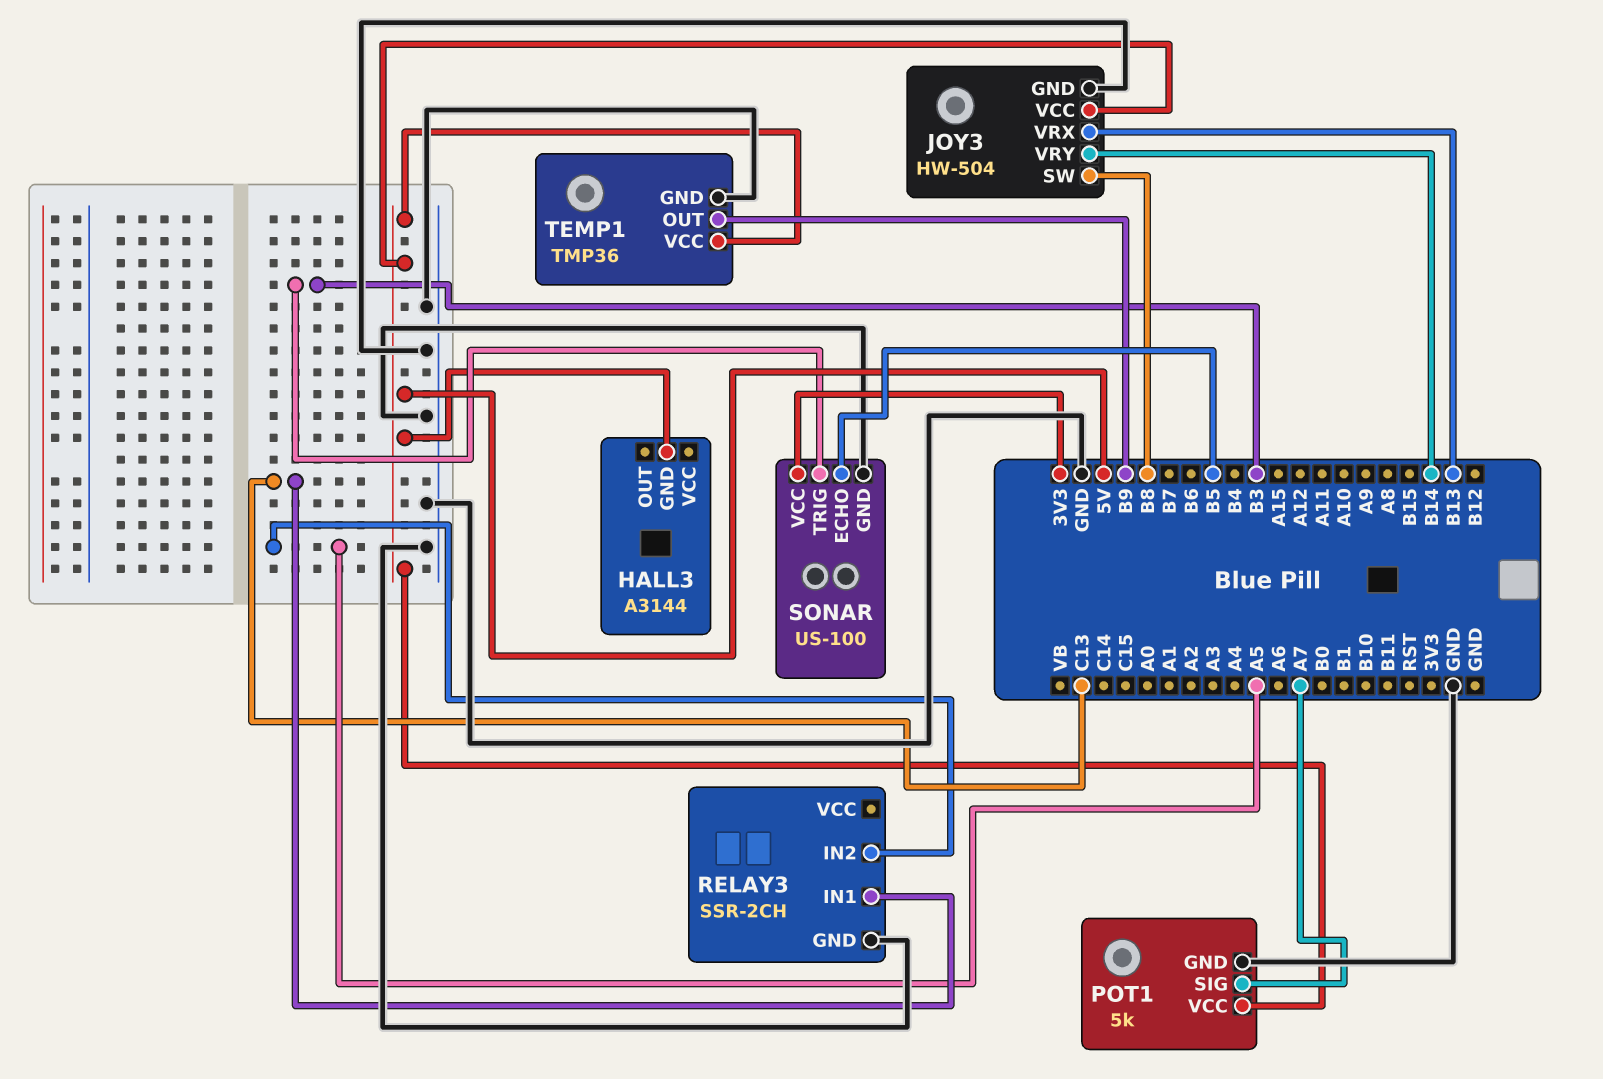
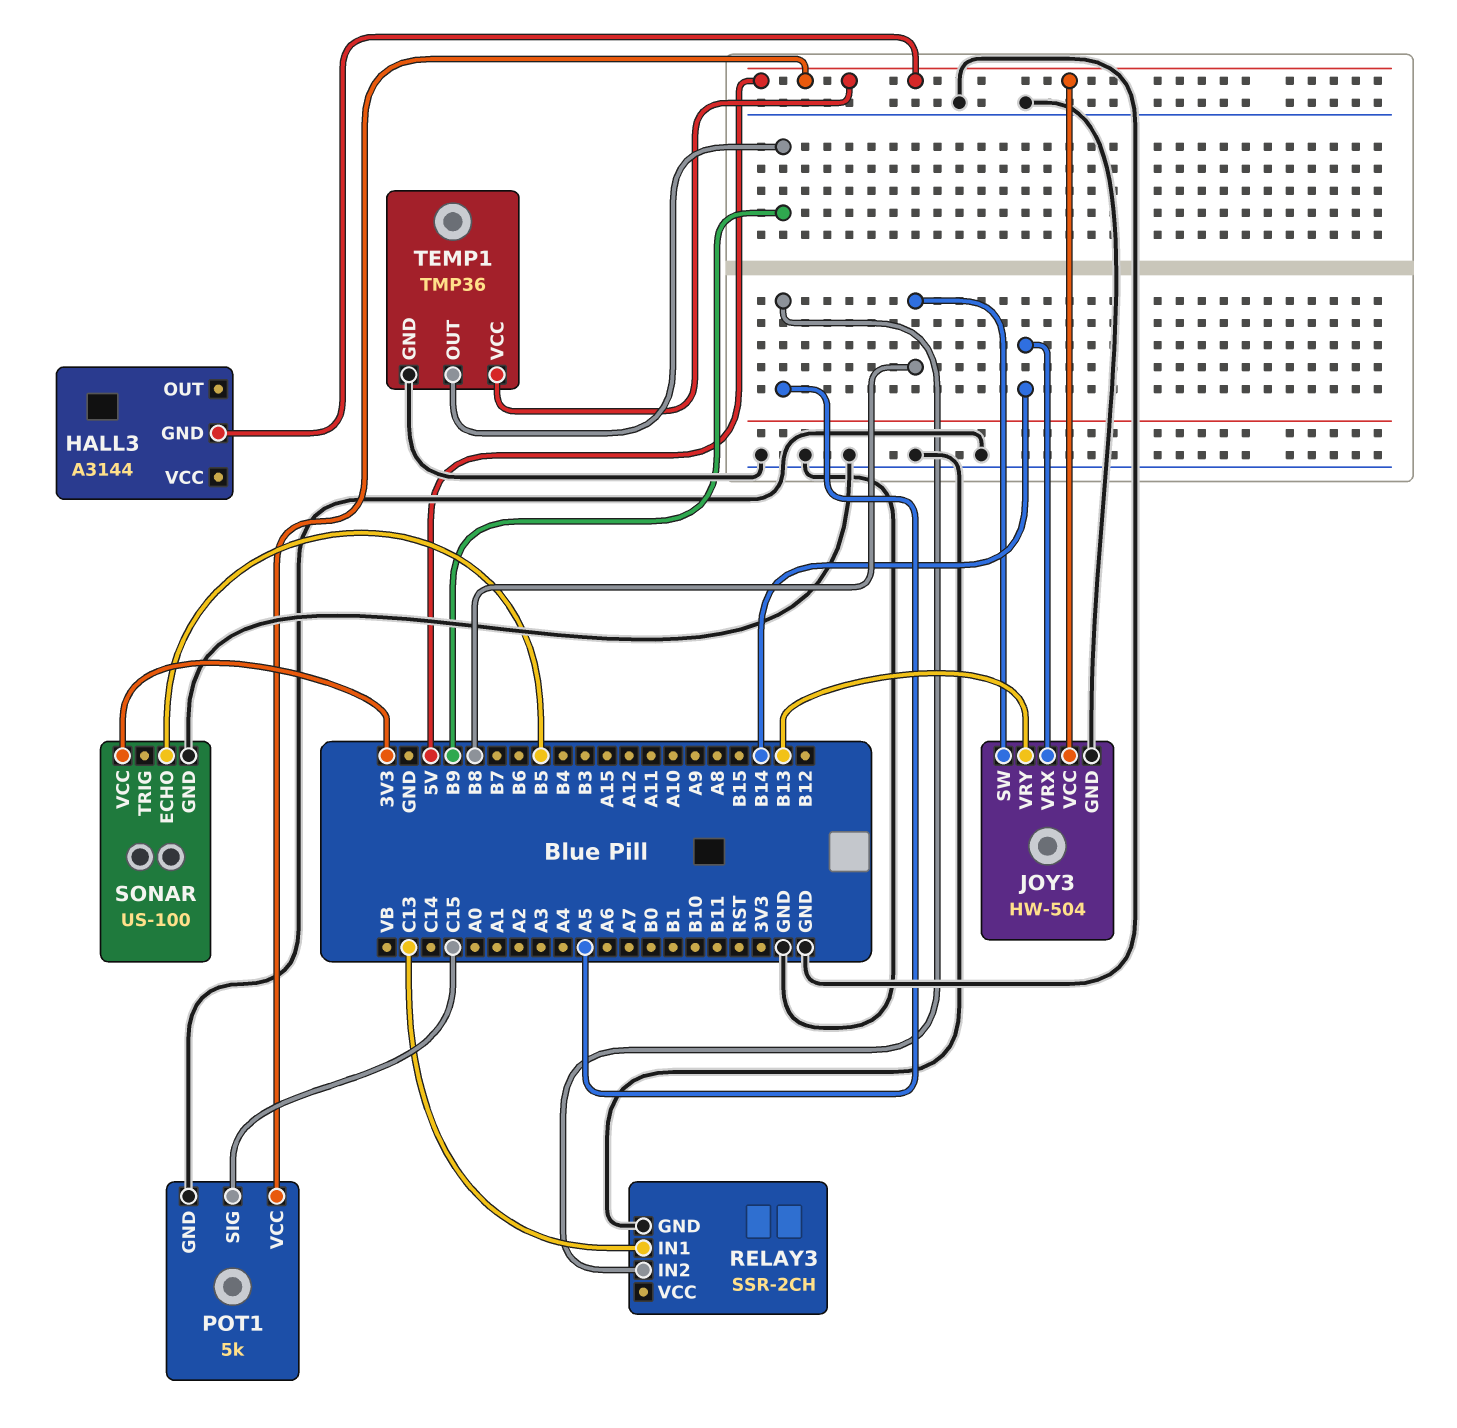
JOY3 pin VRX: B13 -> B14
JOY3 pin VRY: B14 -> B13
POT1 pin SIG: A7 -> C15
SONAR pin TRIG: B3 -> none

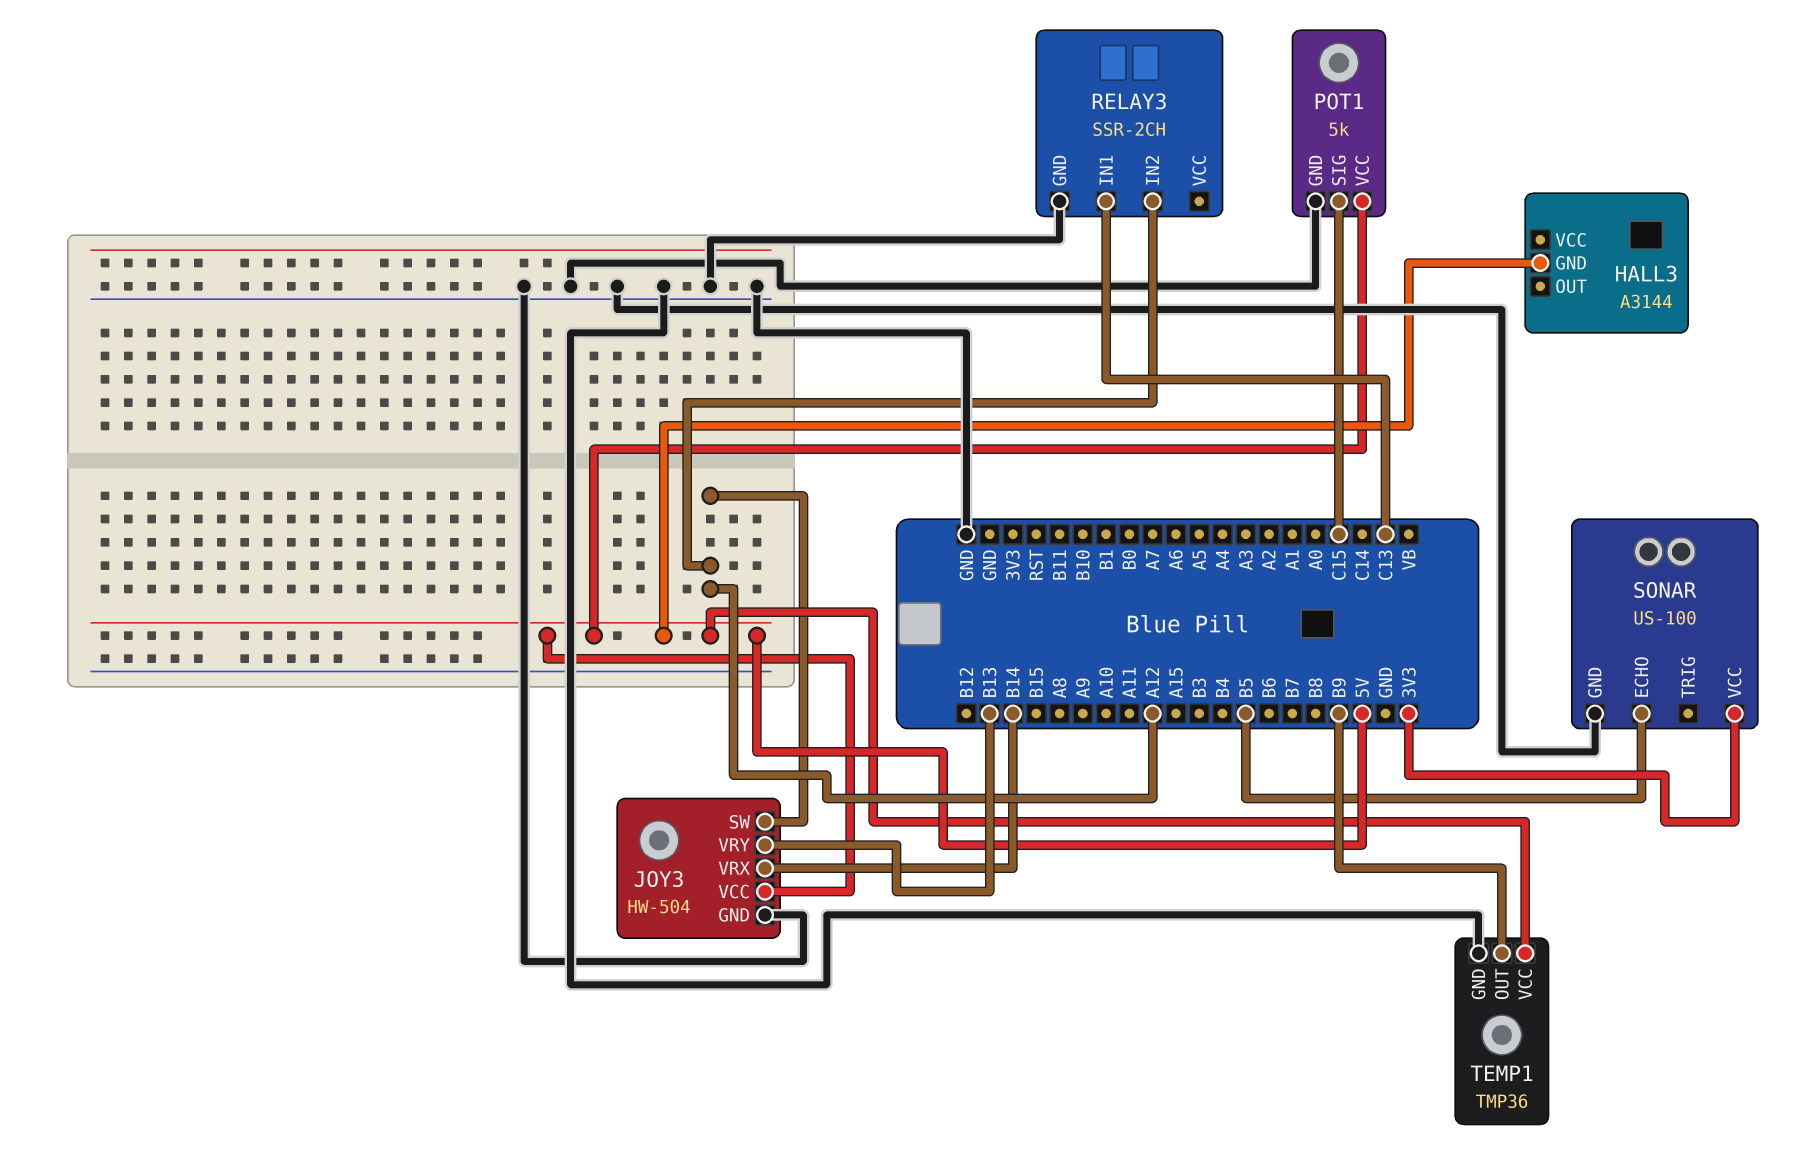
JOY3 pin SW: B8 -> A12
RELAY3 pin IN2: A5 -> A12

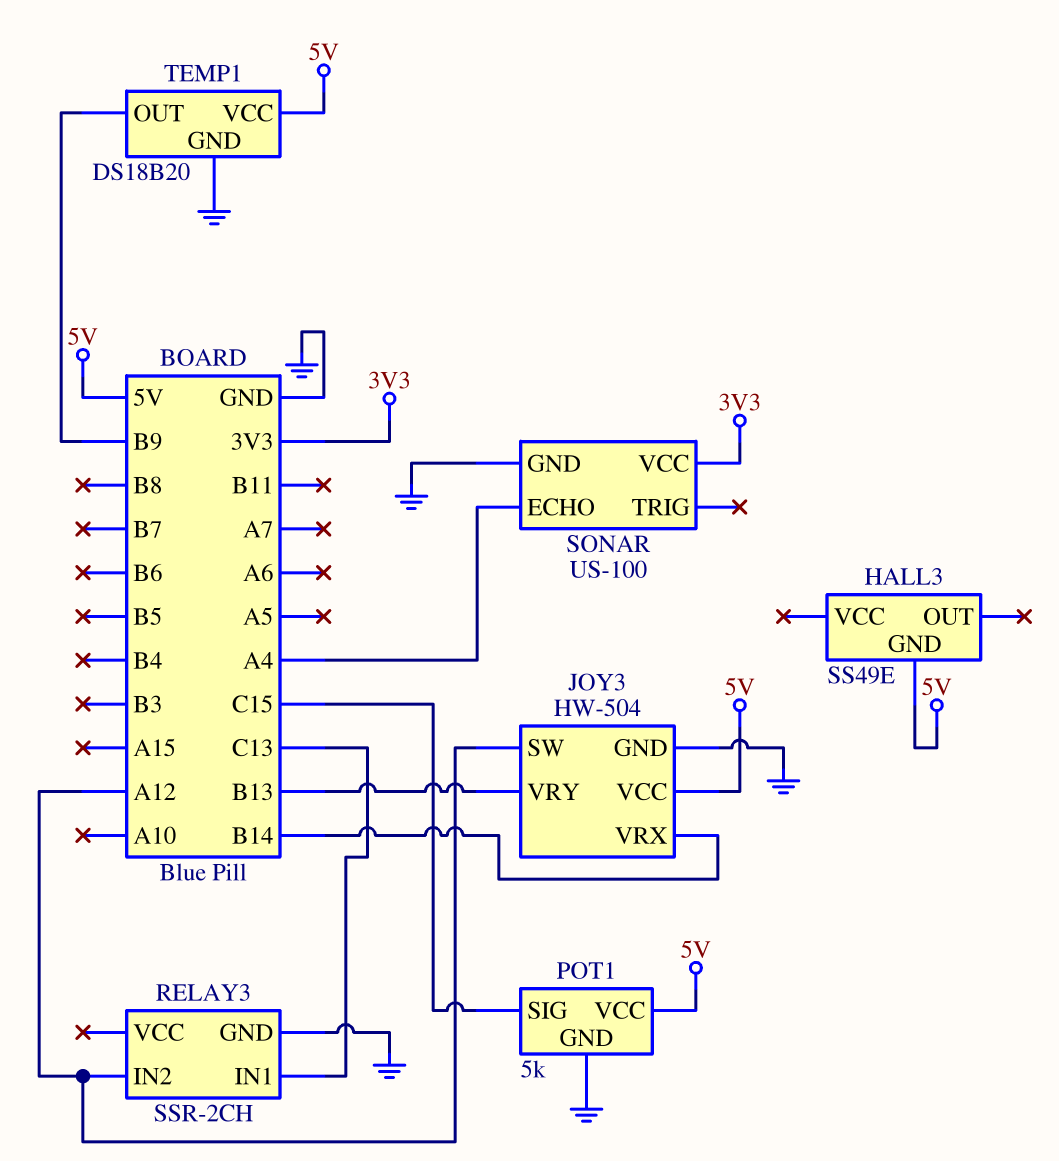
HALL3: A3144 -> SS49E
SONAR pin ECHO: B5 -> A4
TEMP1: TMP36 -> DS18B20

